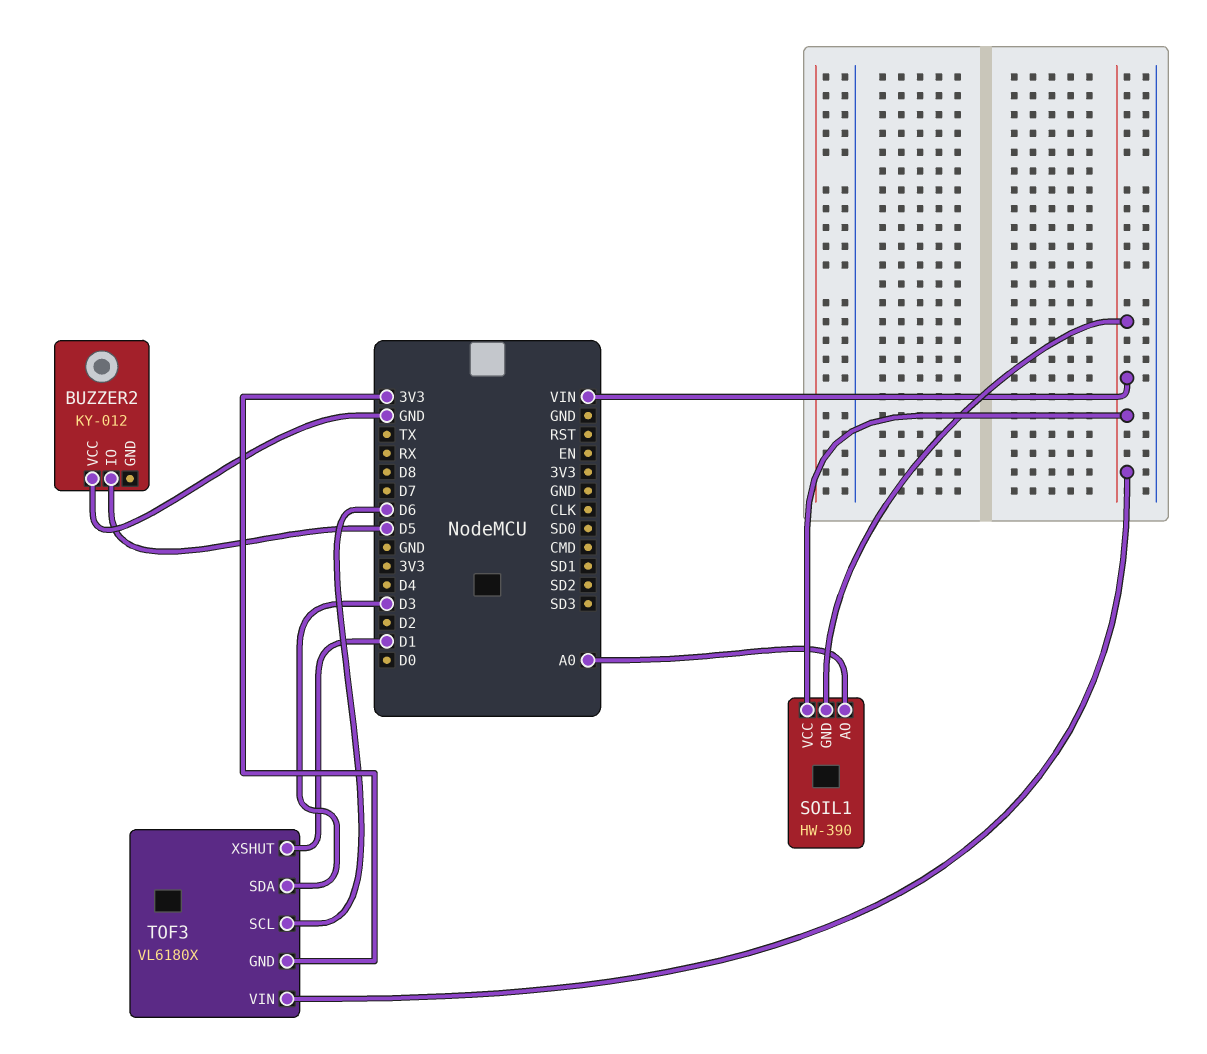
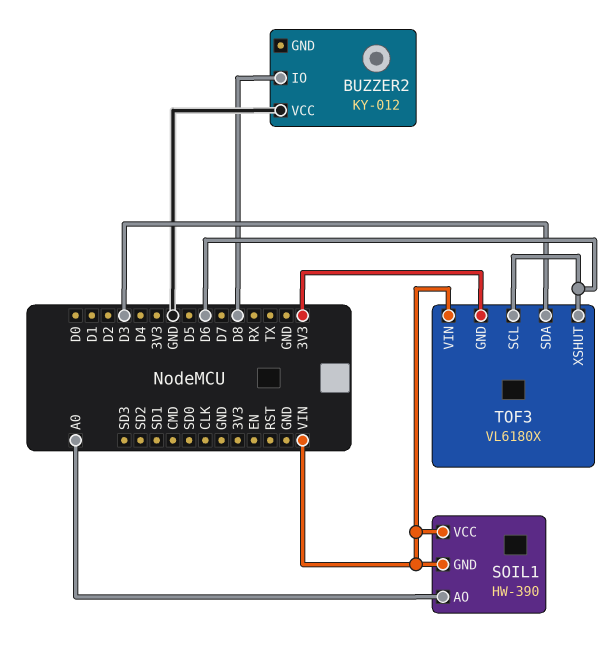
BUZZER2 pin IO: D5 -> D8
TOF3 pin XSHUT: D1 -> D6

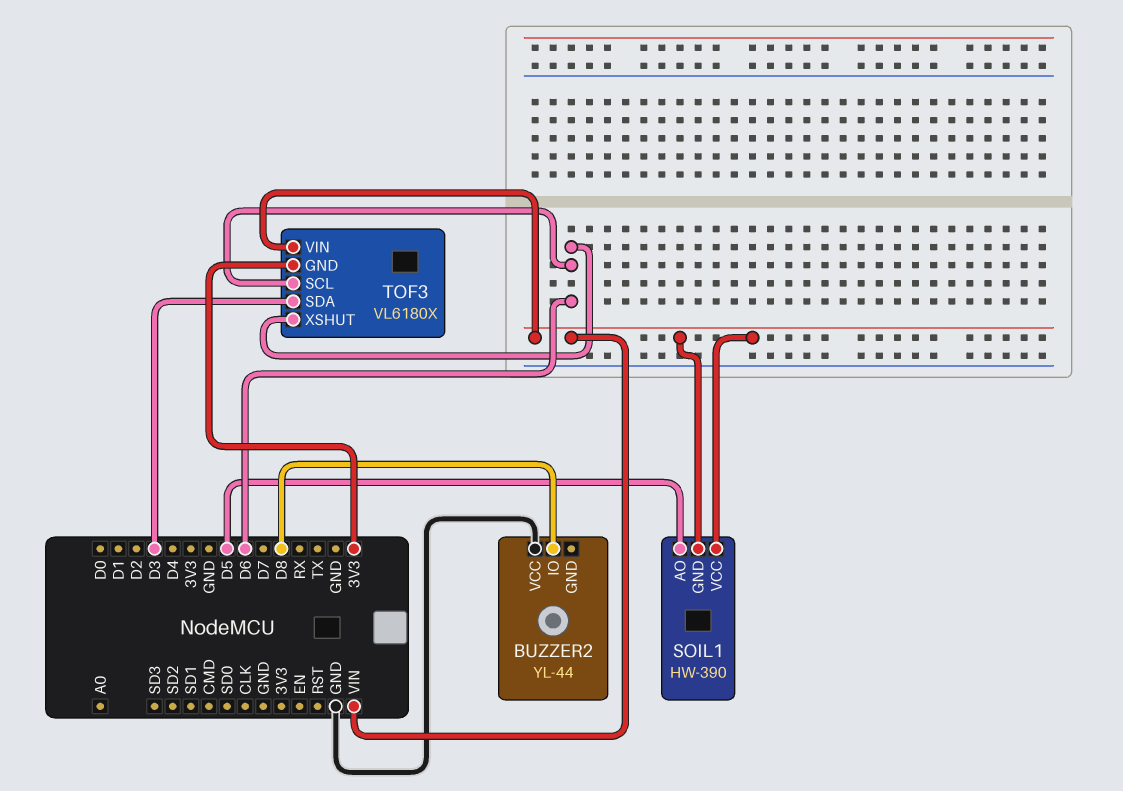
BUZZER2: KY-012 -> YL-44
SOIL1 pin AO: A0 -> D5

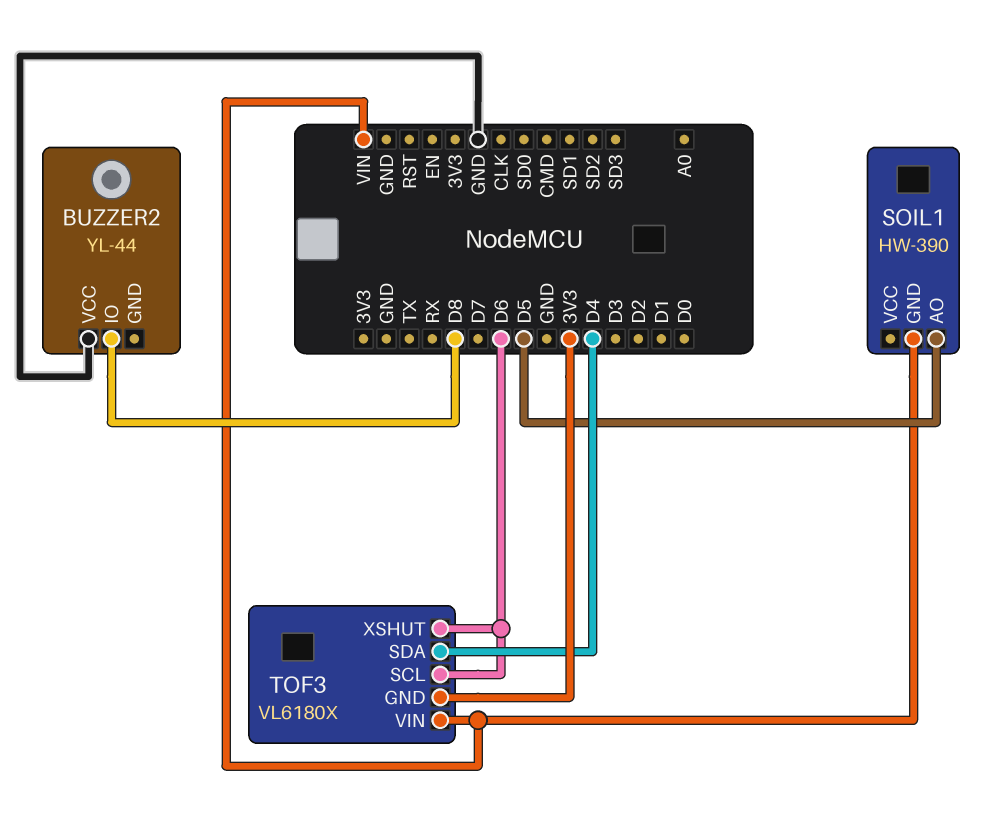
SOIL1 pin VCC: VIN -> none
TOF3 pin SDA: D3 -> D4

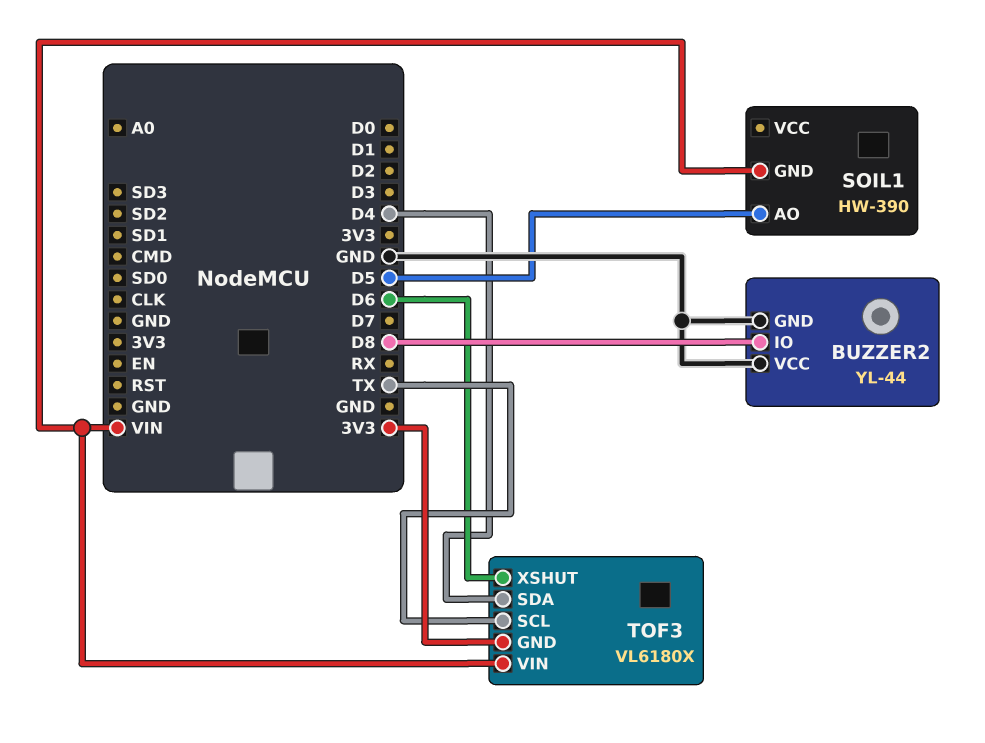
BUZZER2 pin GND: none -> GND
TOF3 pin SCL: D6 -> TX

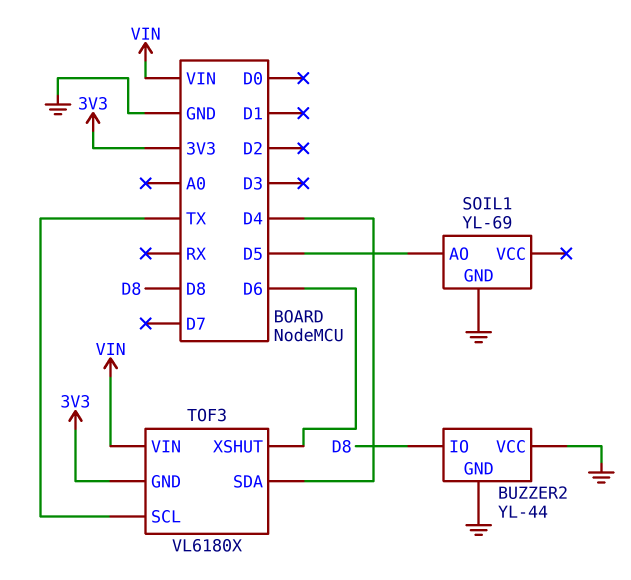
SOIL1: HW-390 -> YL-69
SOIL1 pin GND: VIN -> GND

